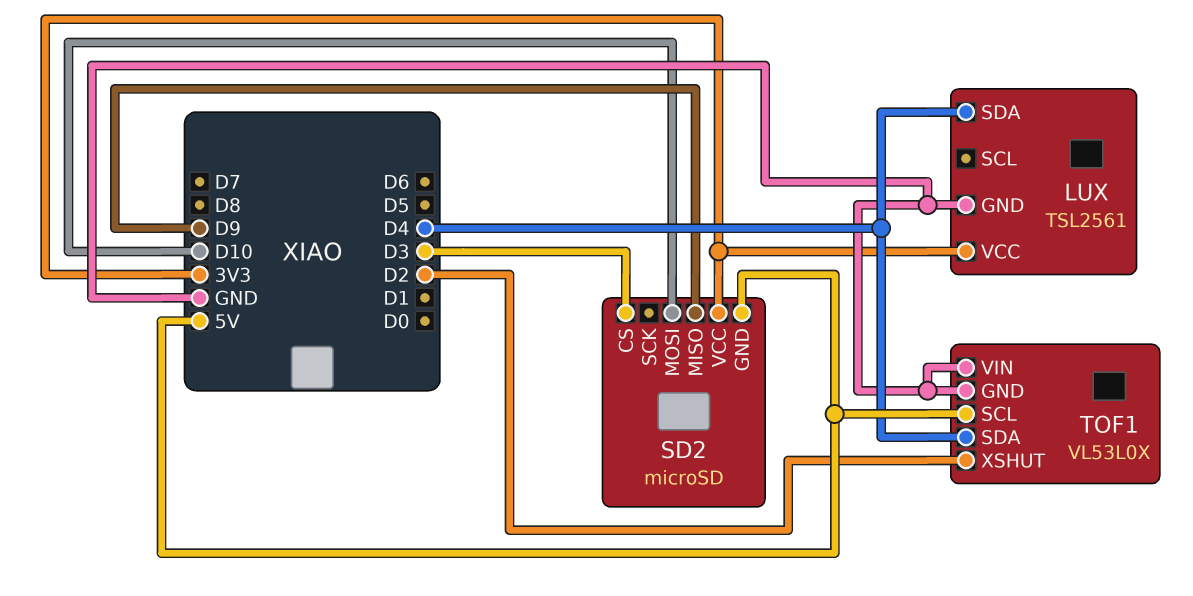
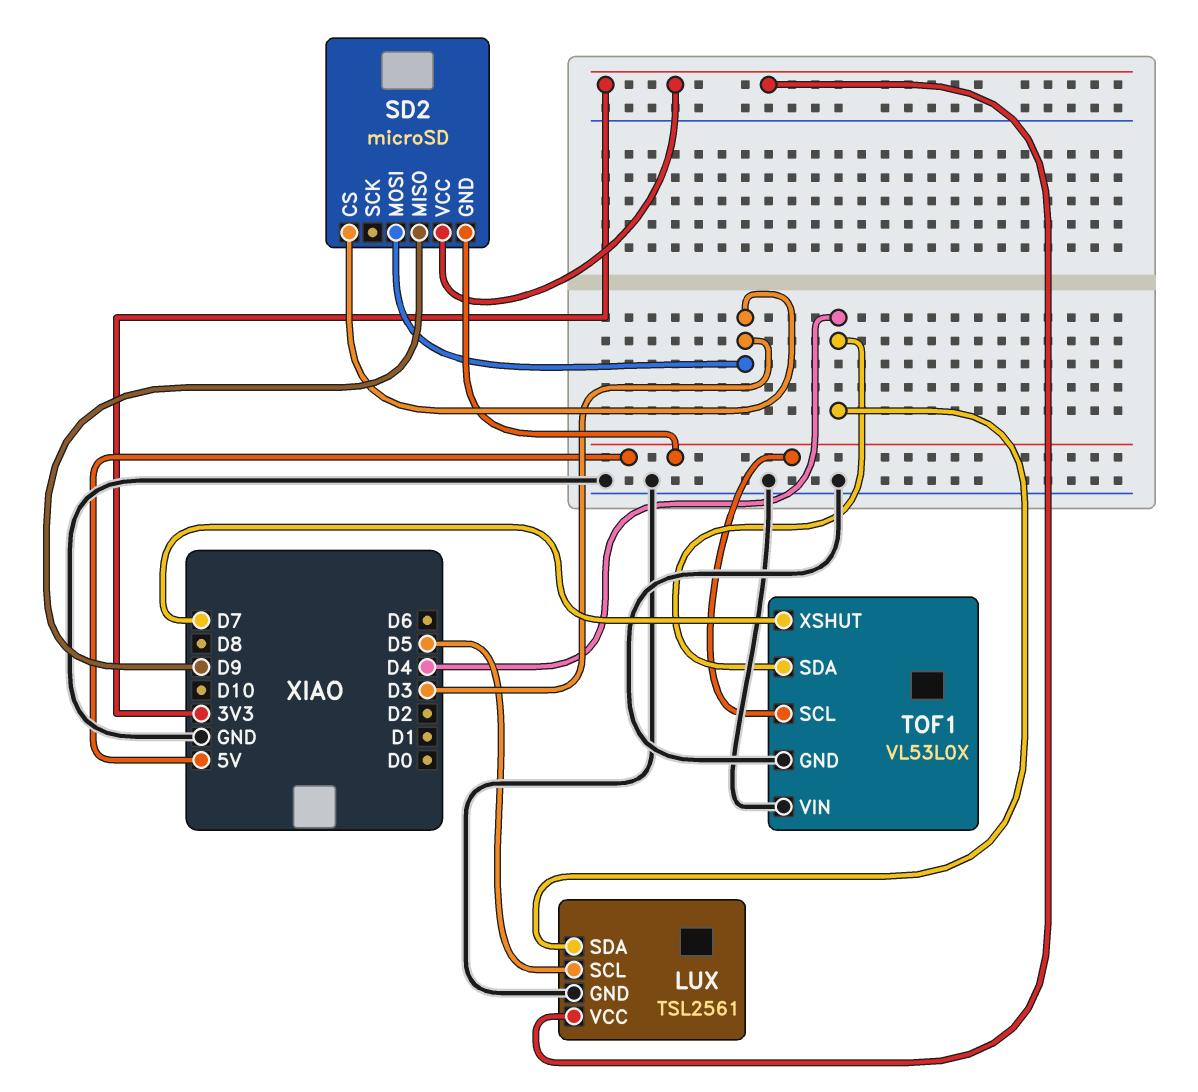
LUX pin SCL: none -> D5
SD2 pin MOSI: D10 -> D3
TOF1 pin XSHUT: D2 -> D7

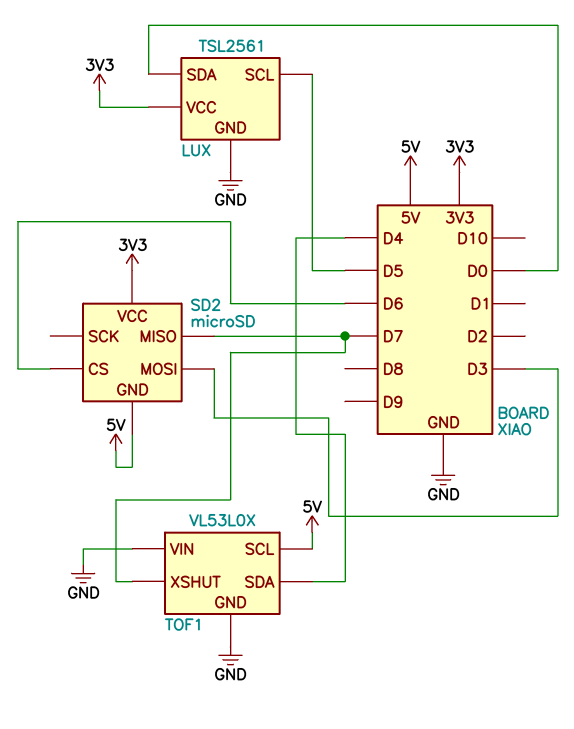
LUX pin SDA: D4 -> D0
SD2 pin CS: D3 -> D6
SD2 pin MISO: D9 -> D7

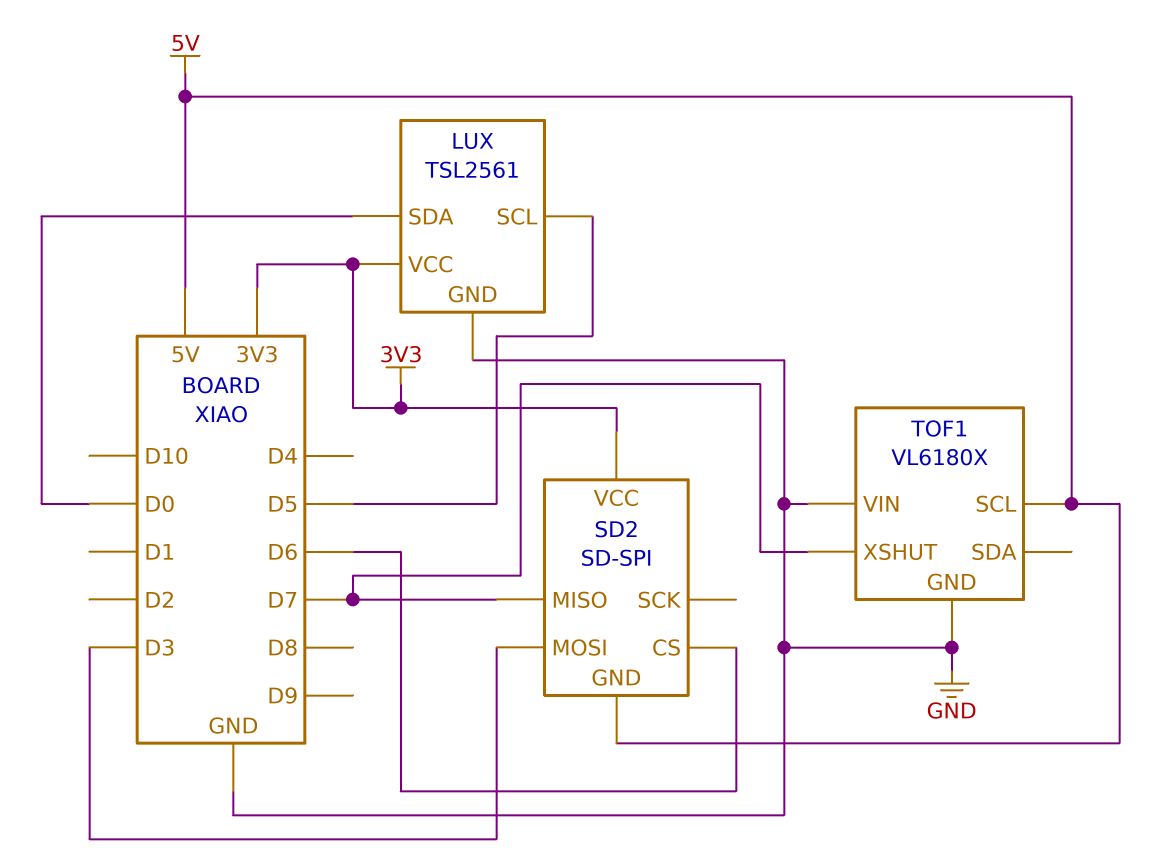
SD2: microSD -> SD-SPI
TOF1: VL53L0X -> VL6180X
TOF1 pin SDA: D4 -> none

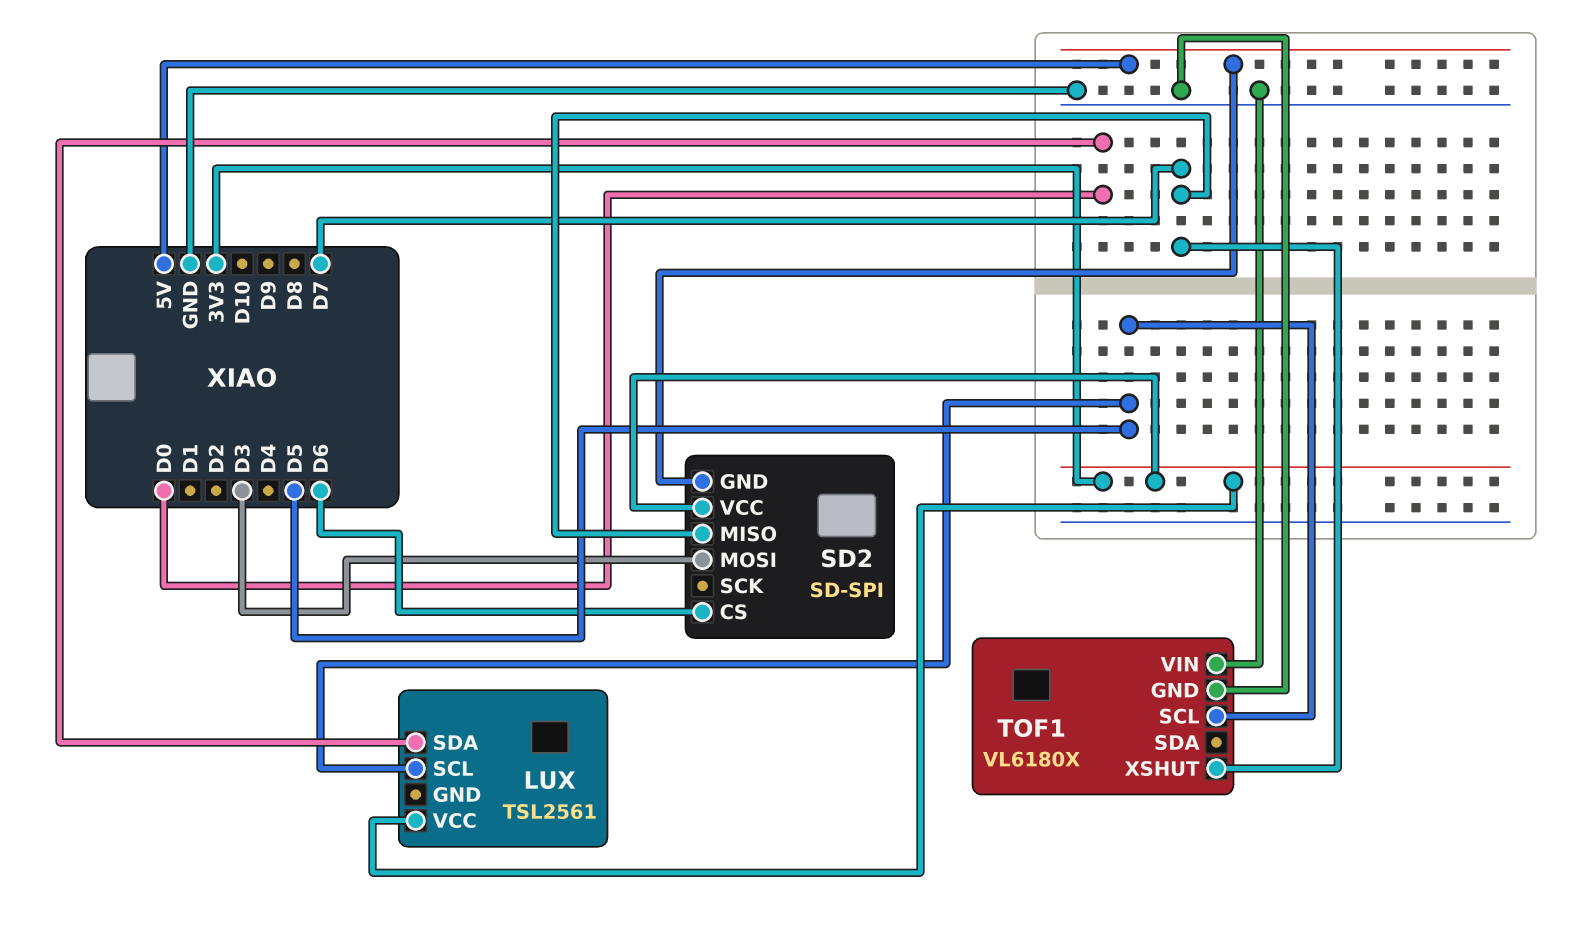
LUX pin GND: GND -> none
TOF1 pin SCL: 5V -> D5

